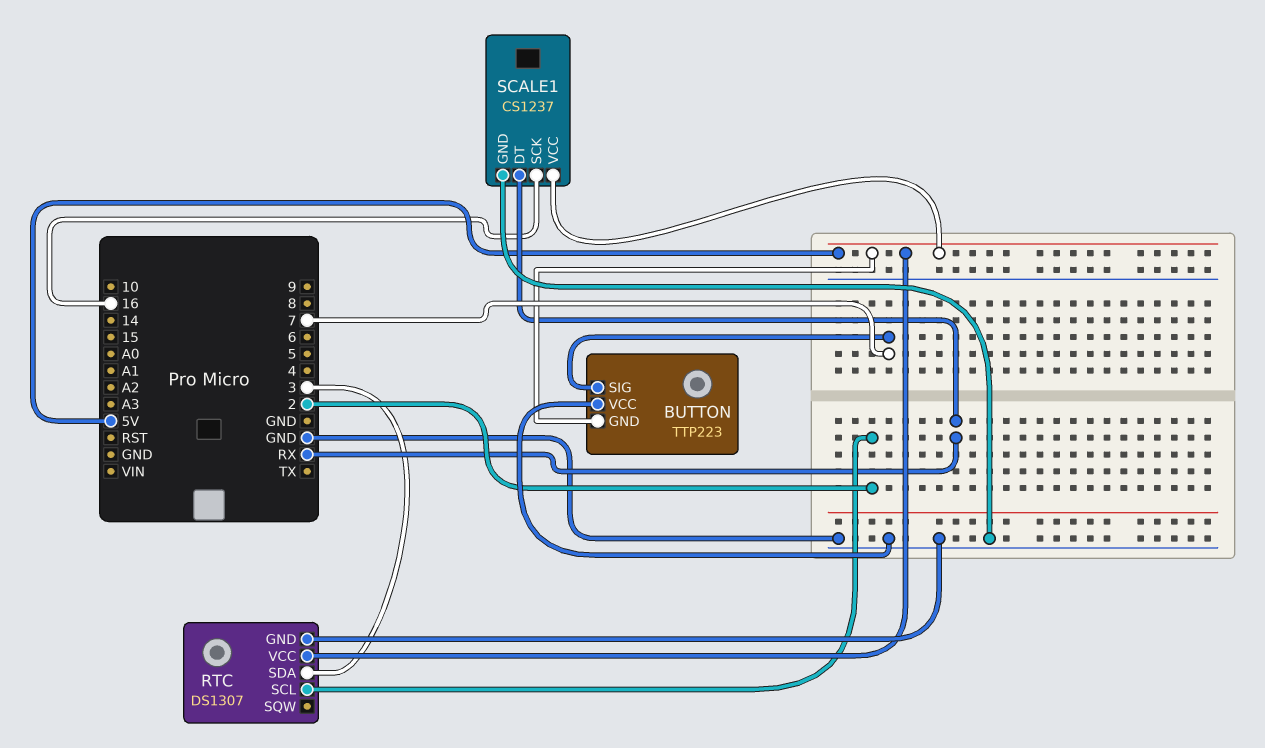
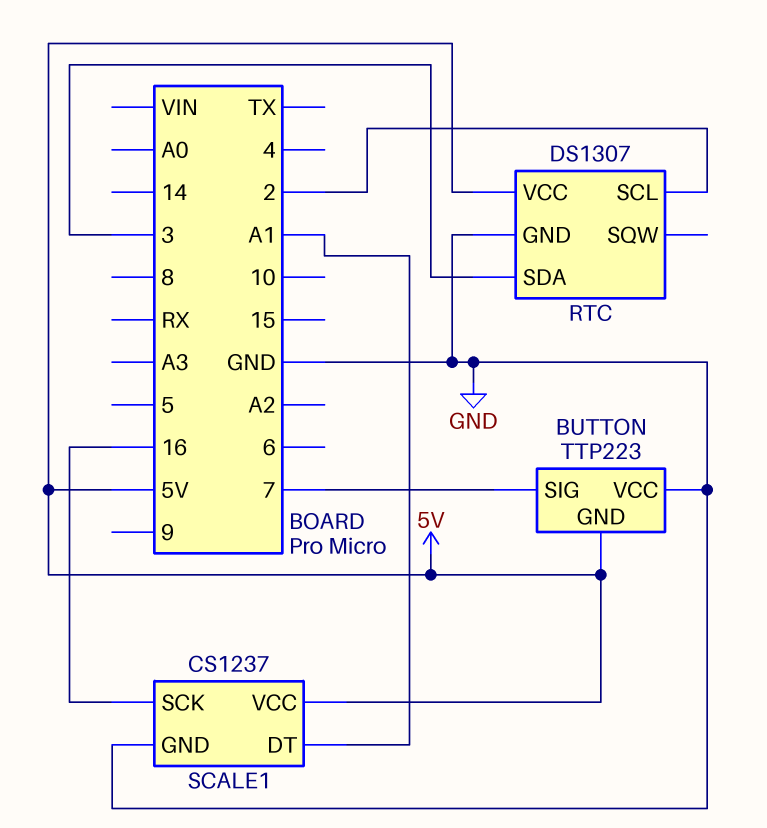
SCALE1 pin DT: RX -> A1

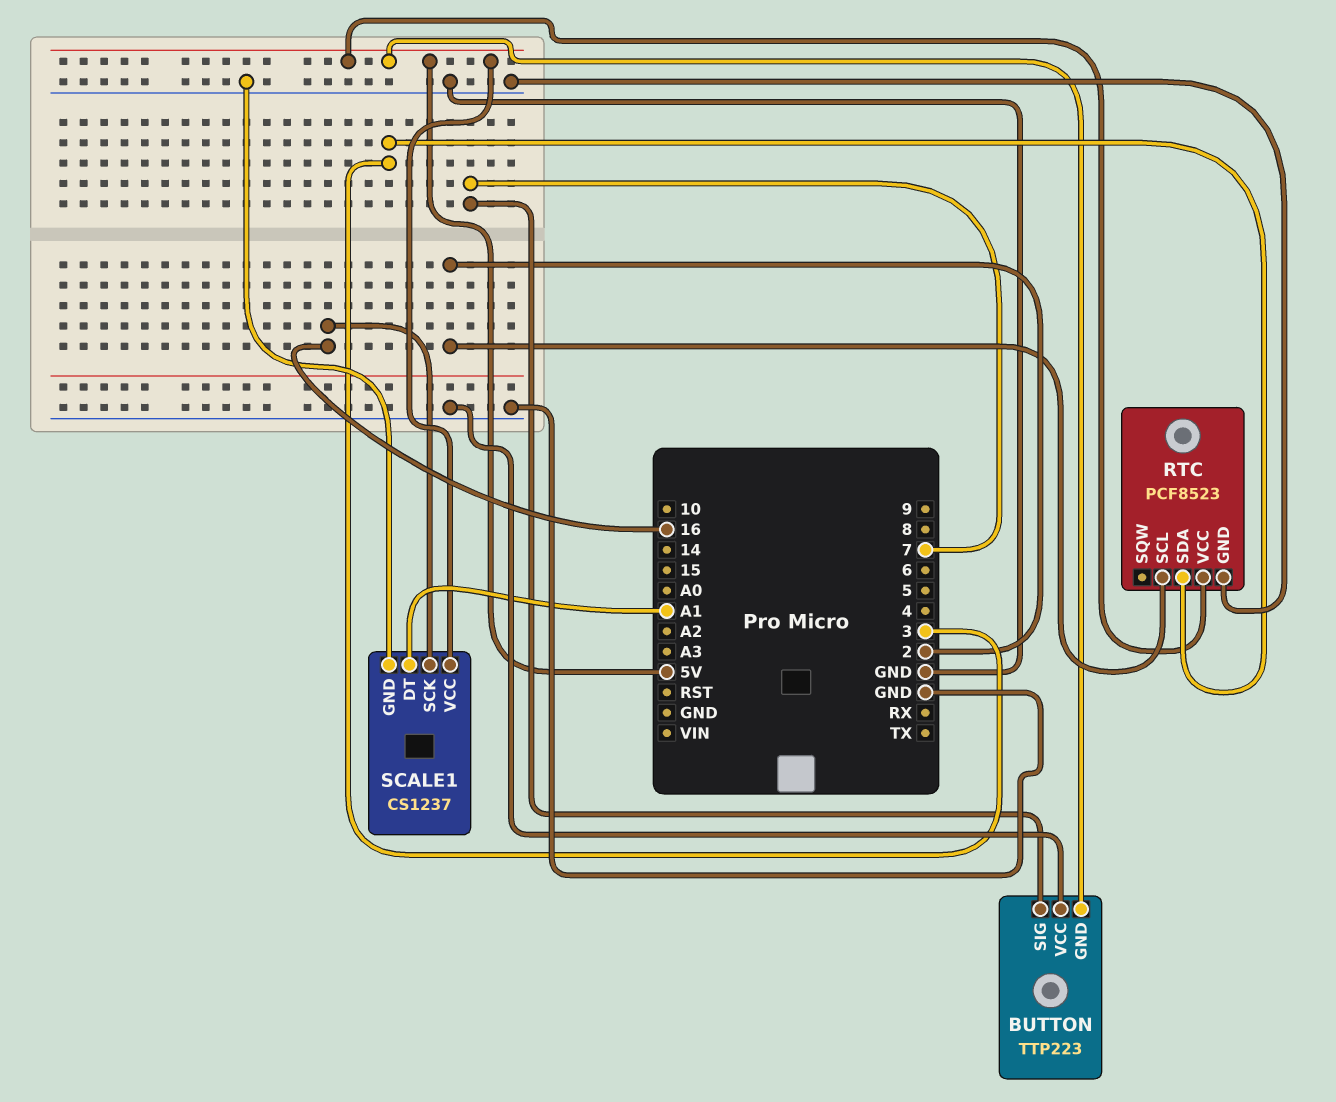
RTC: DS1307 -> PCF8523

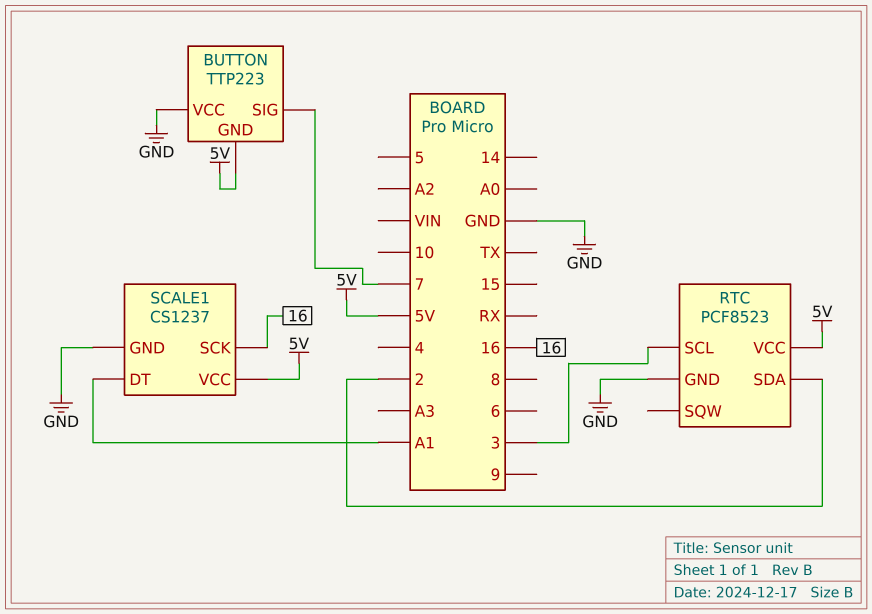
RTC pin SCL: 2 -> 3
RTC pin SDA: 3 -> 2

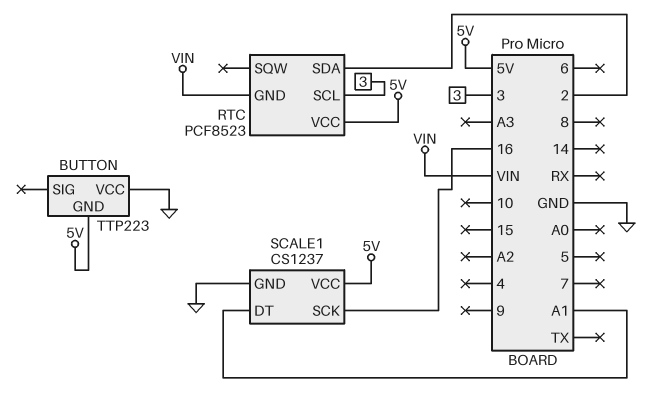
BUTTON pin SIG: 7 -> none
RTC pin GND: GND -> VIN

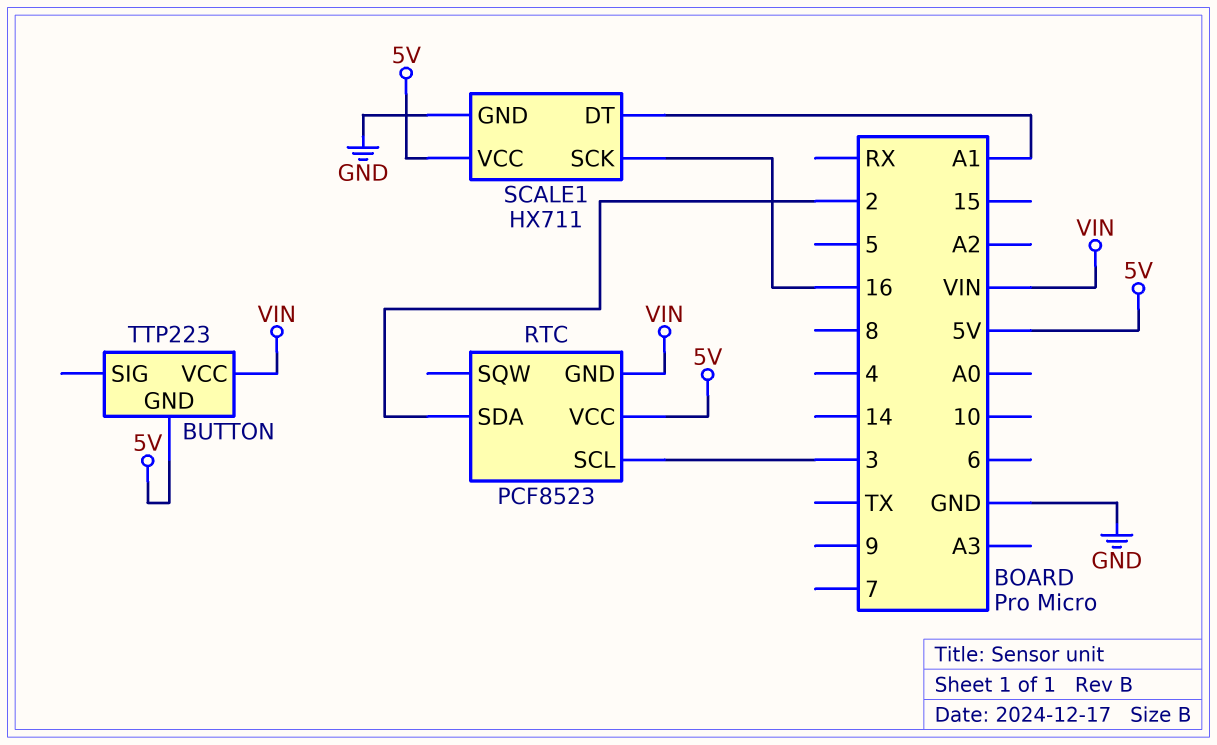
BUTTON pin VCC: GND -> VIN
SCALE1: CS1237 -> HX711

